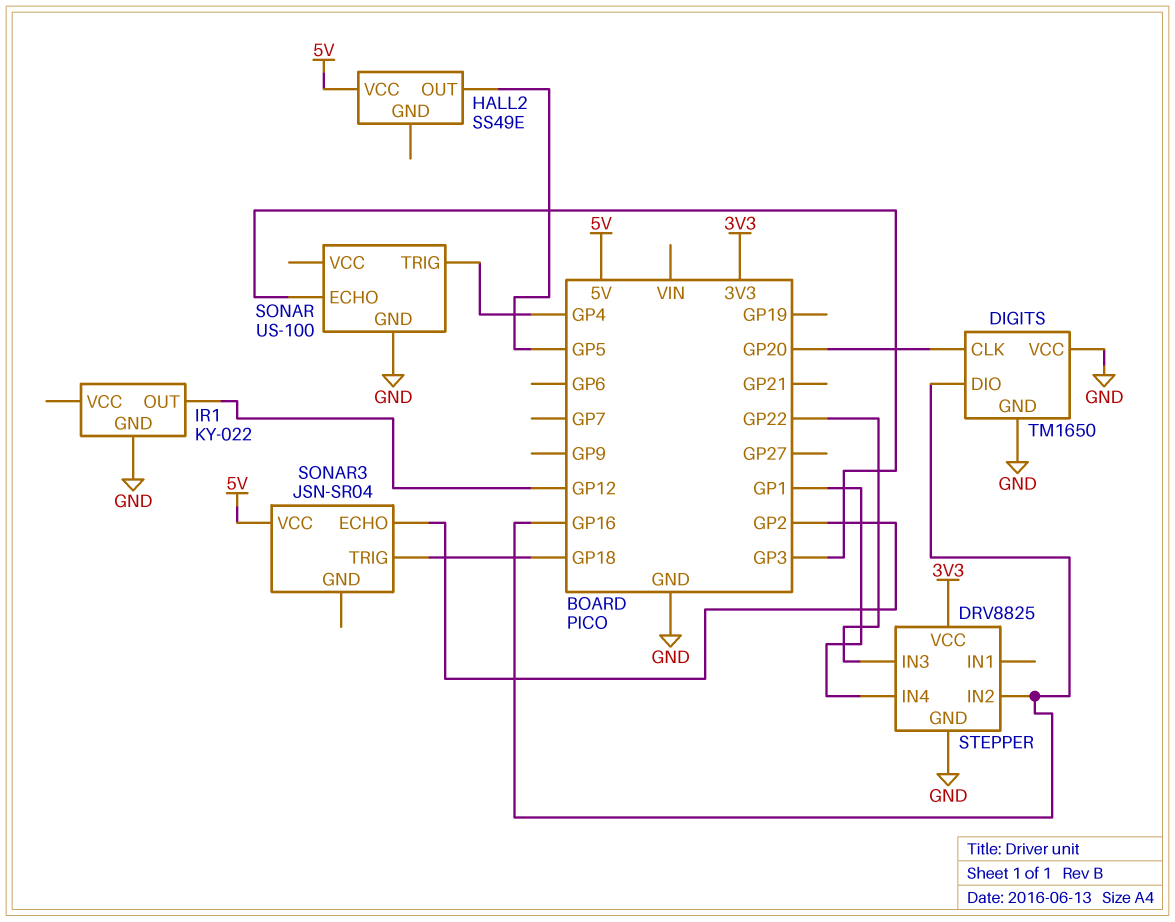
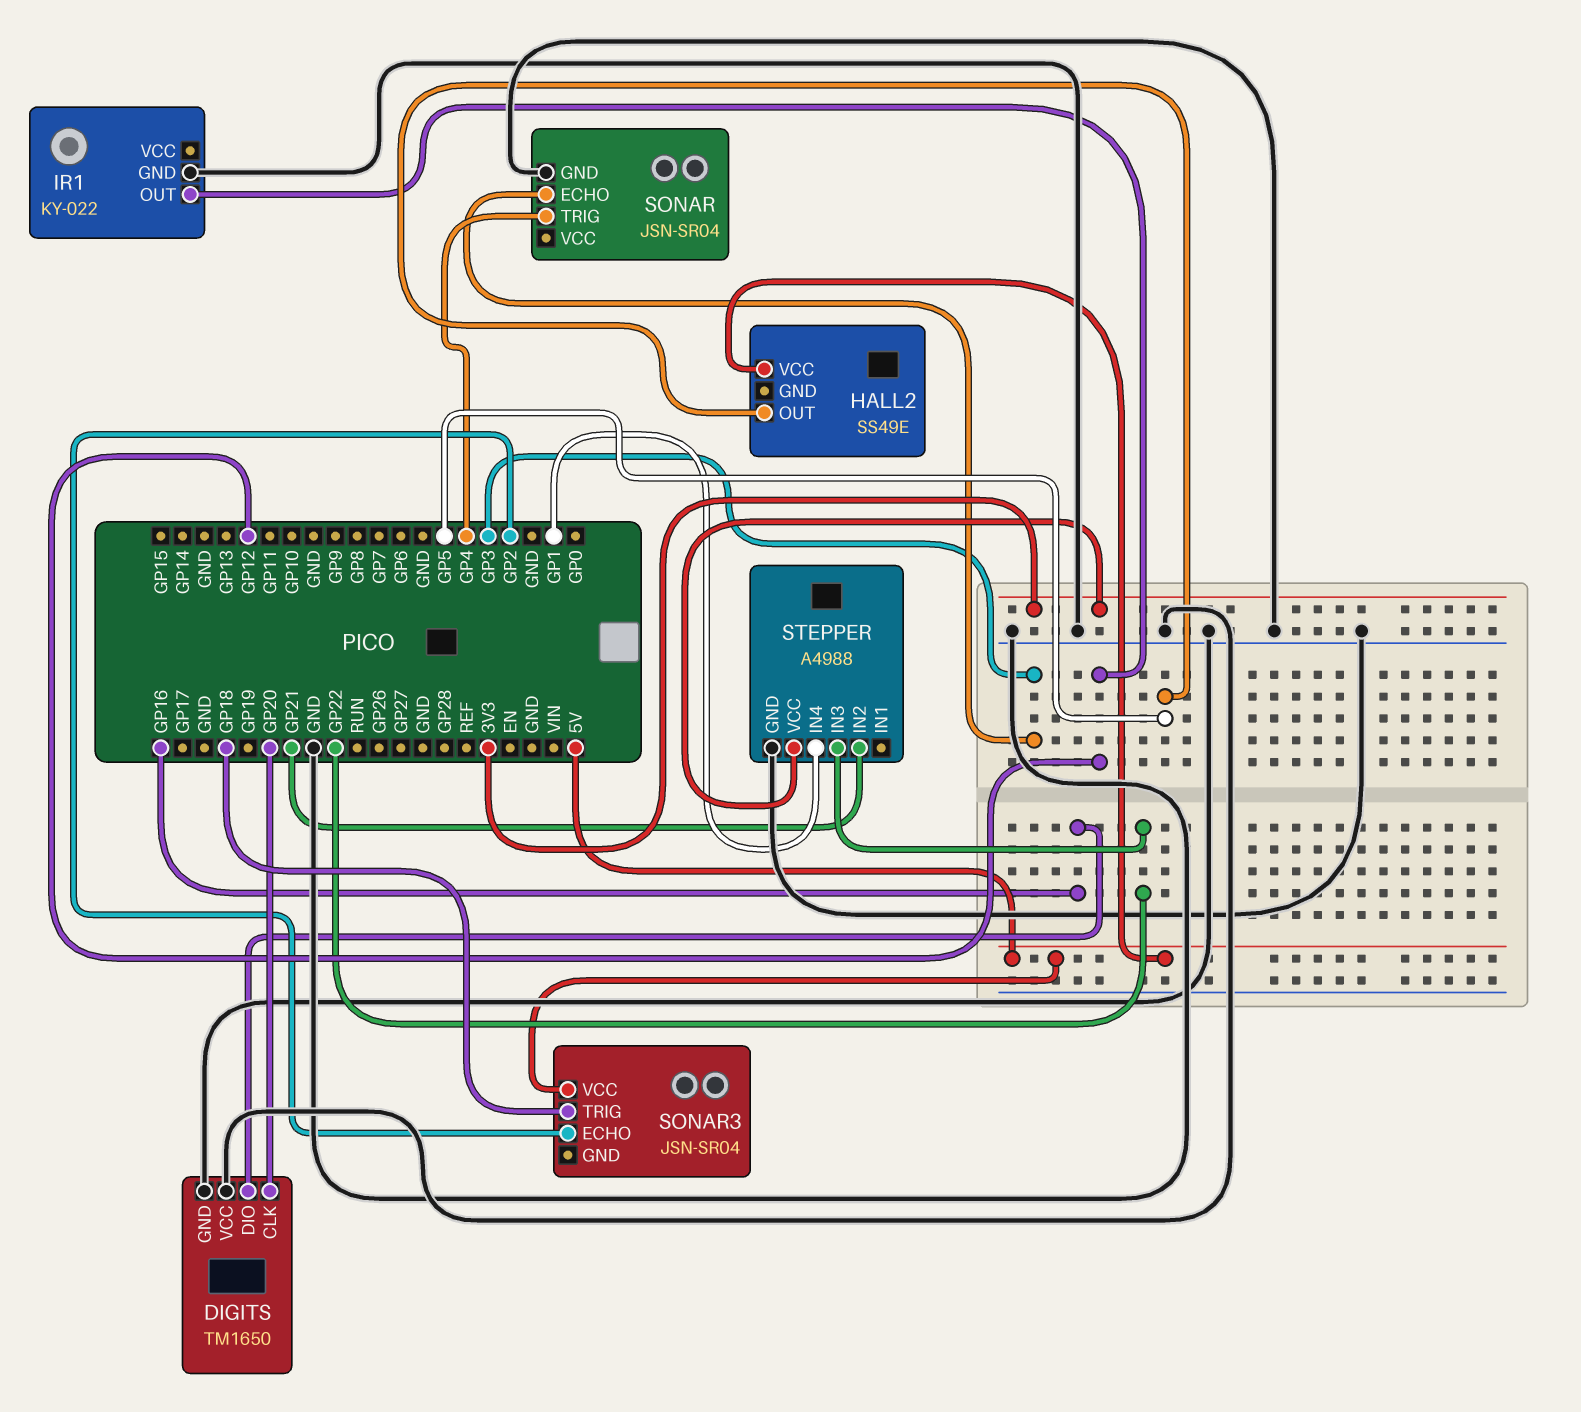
SONAR: US-100 -> JSN-SR04
STEPPER: DRV8825 -> A4988
STEPPER pin IN2: GP16 -> GP21

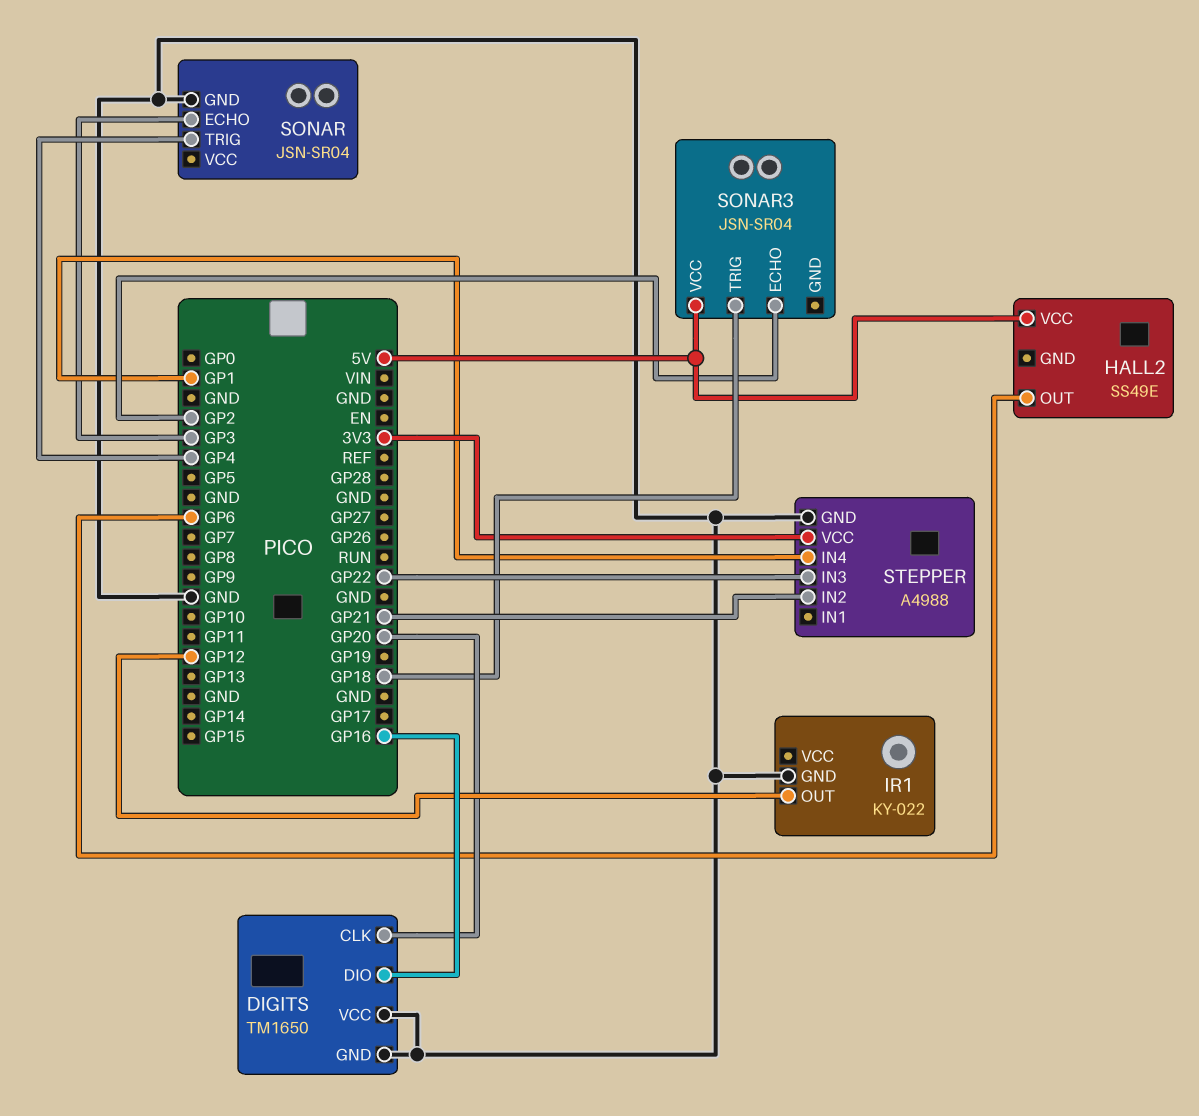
HALL2 pin OUT: GP5 -> GP6

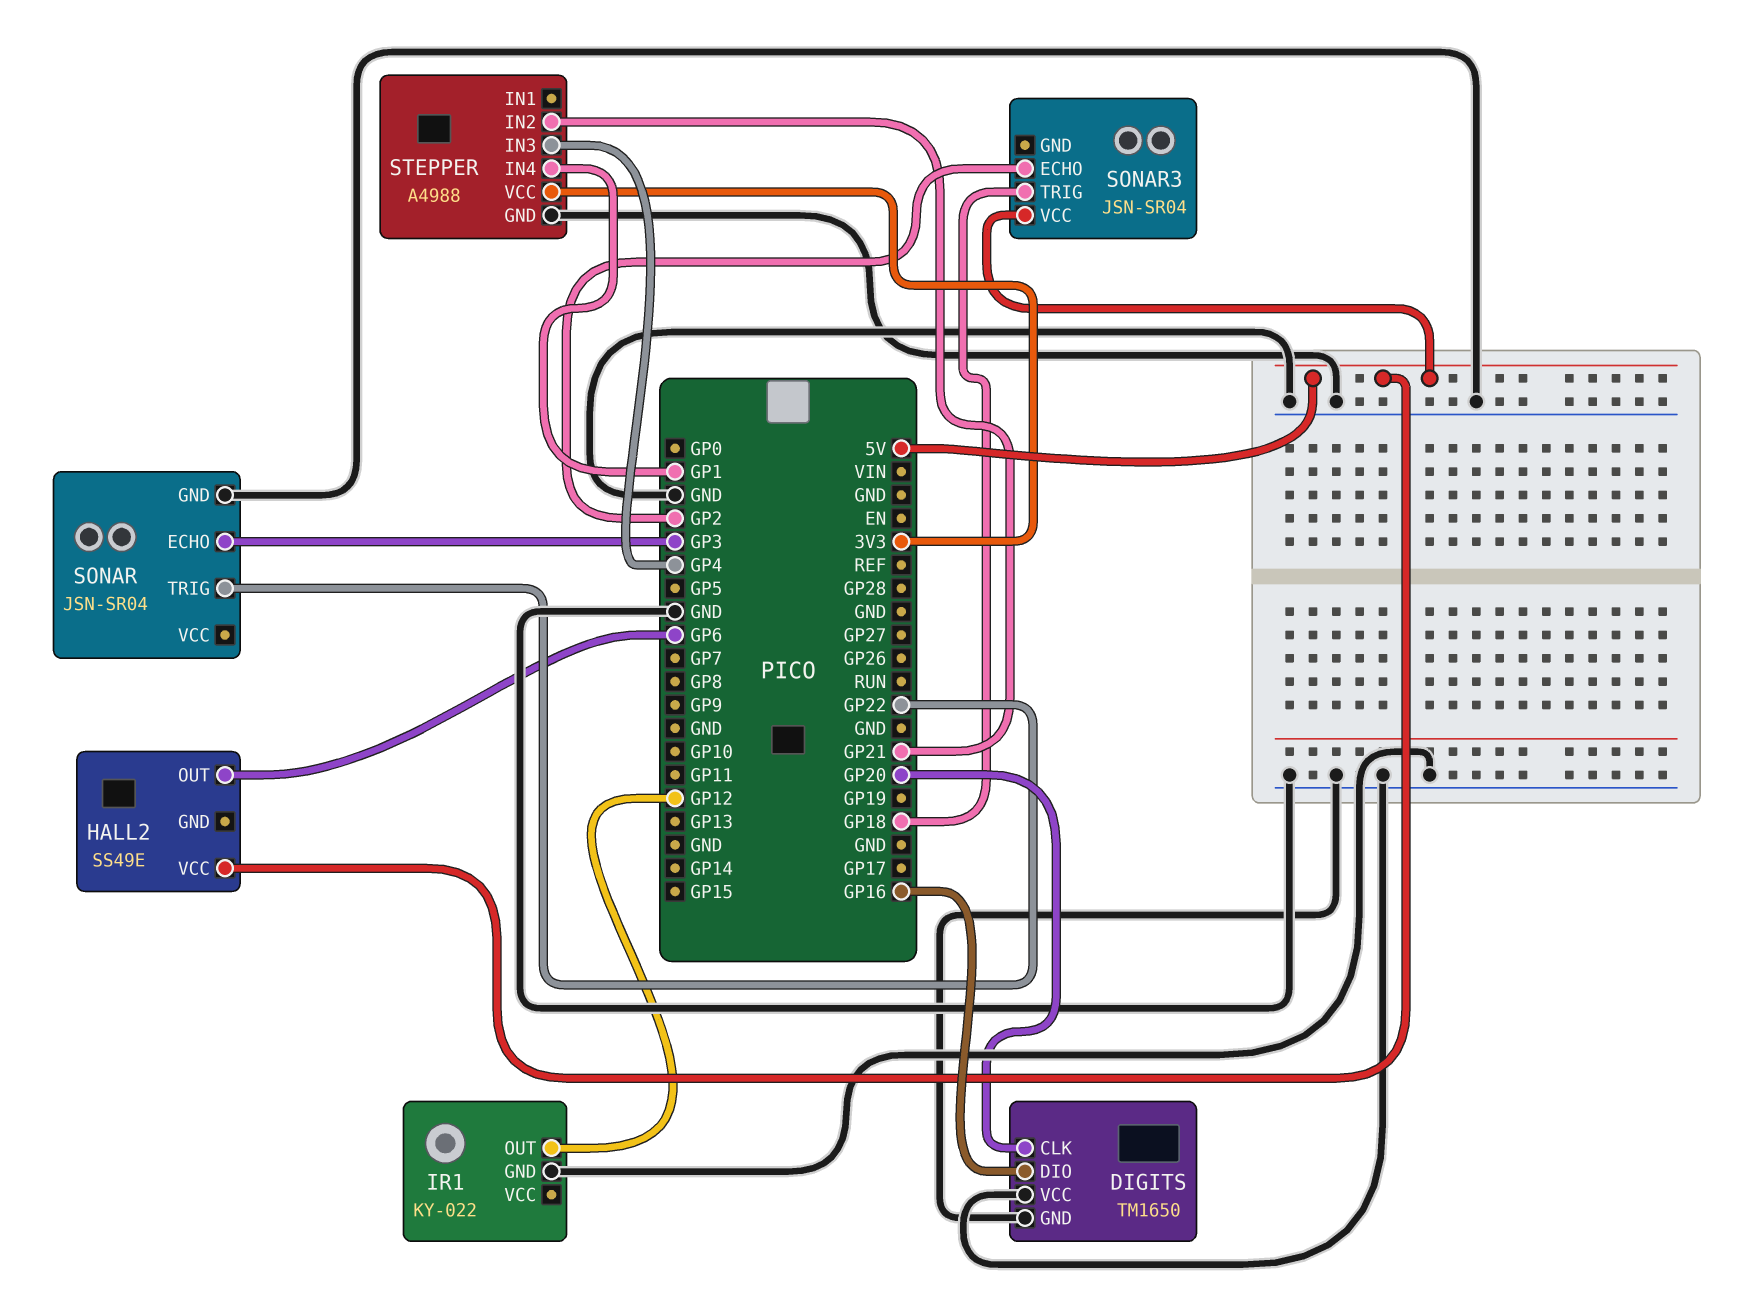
SONAR pin TRIG: GP4 -> GP22
STEPPER pin IN3: GP22 -> GP4

